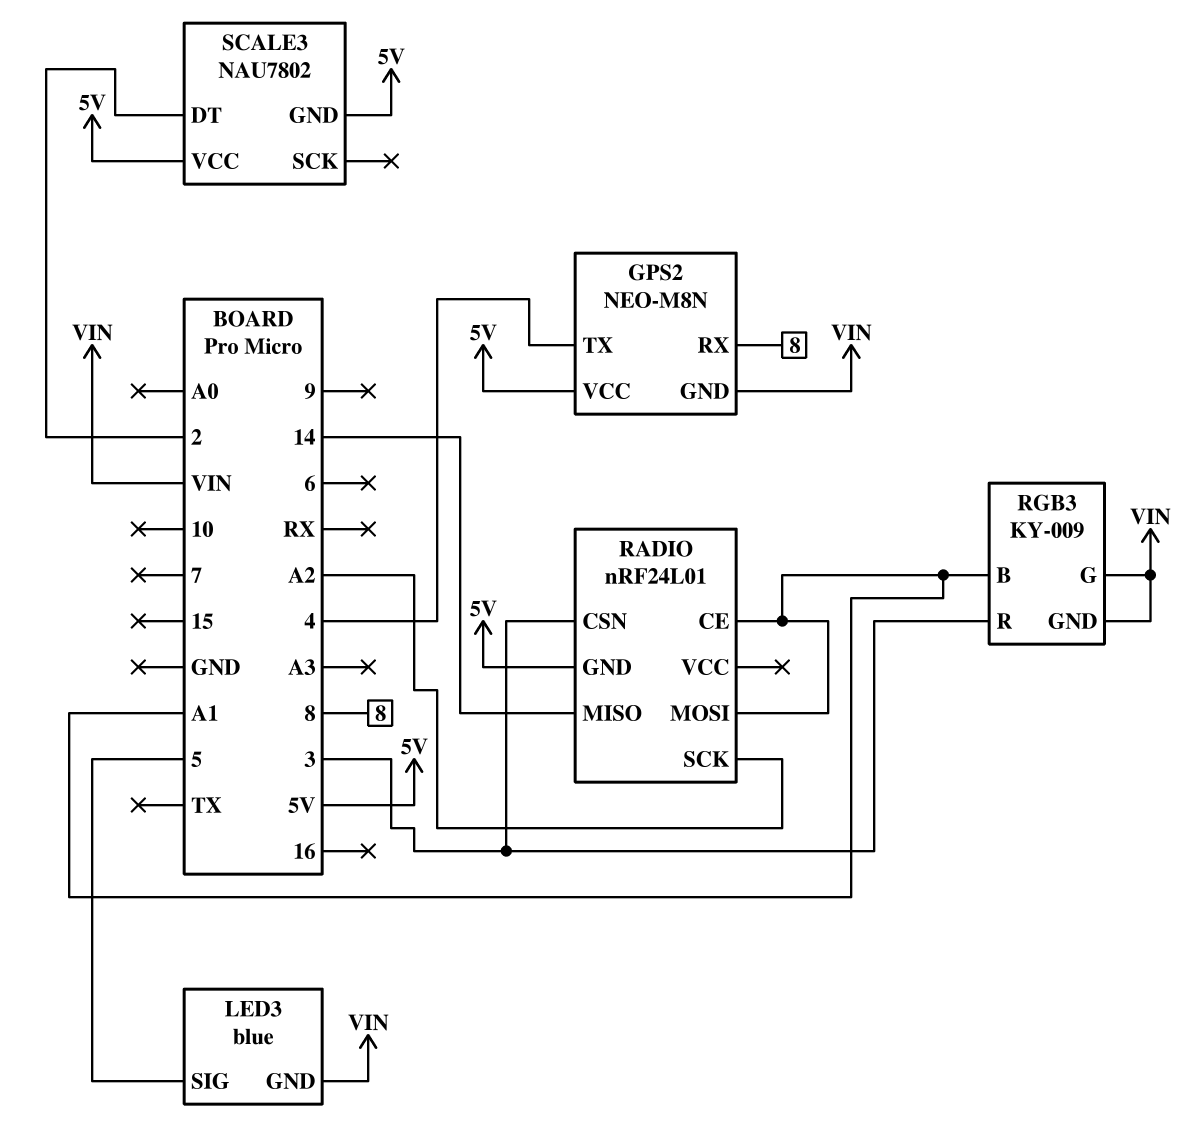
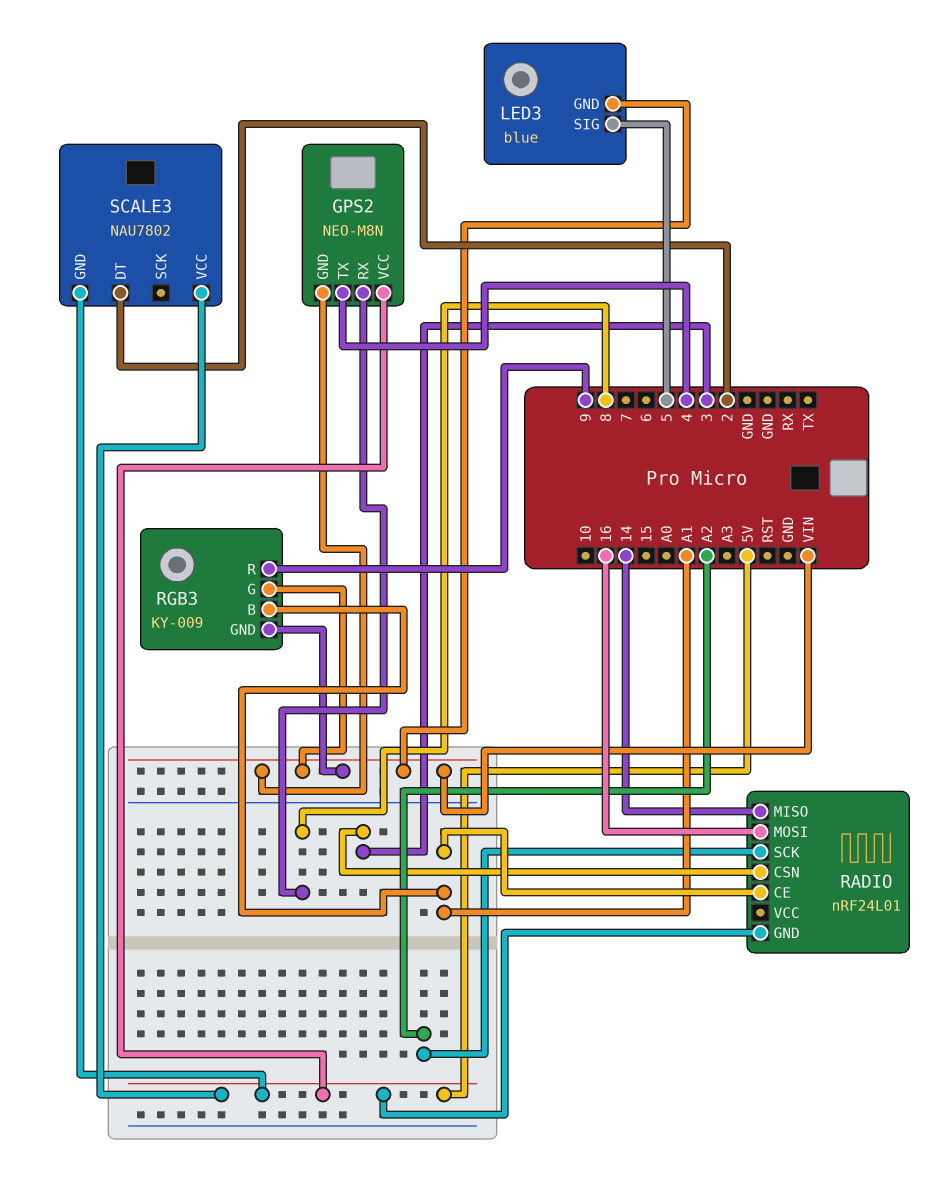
RADIO pin MOSI: A1 -> 16
RGB3 pin R: 3 -> 9

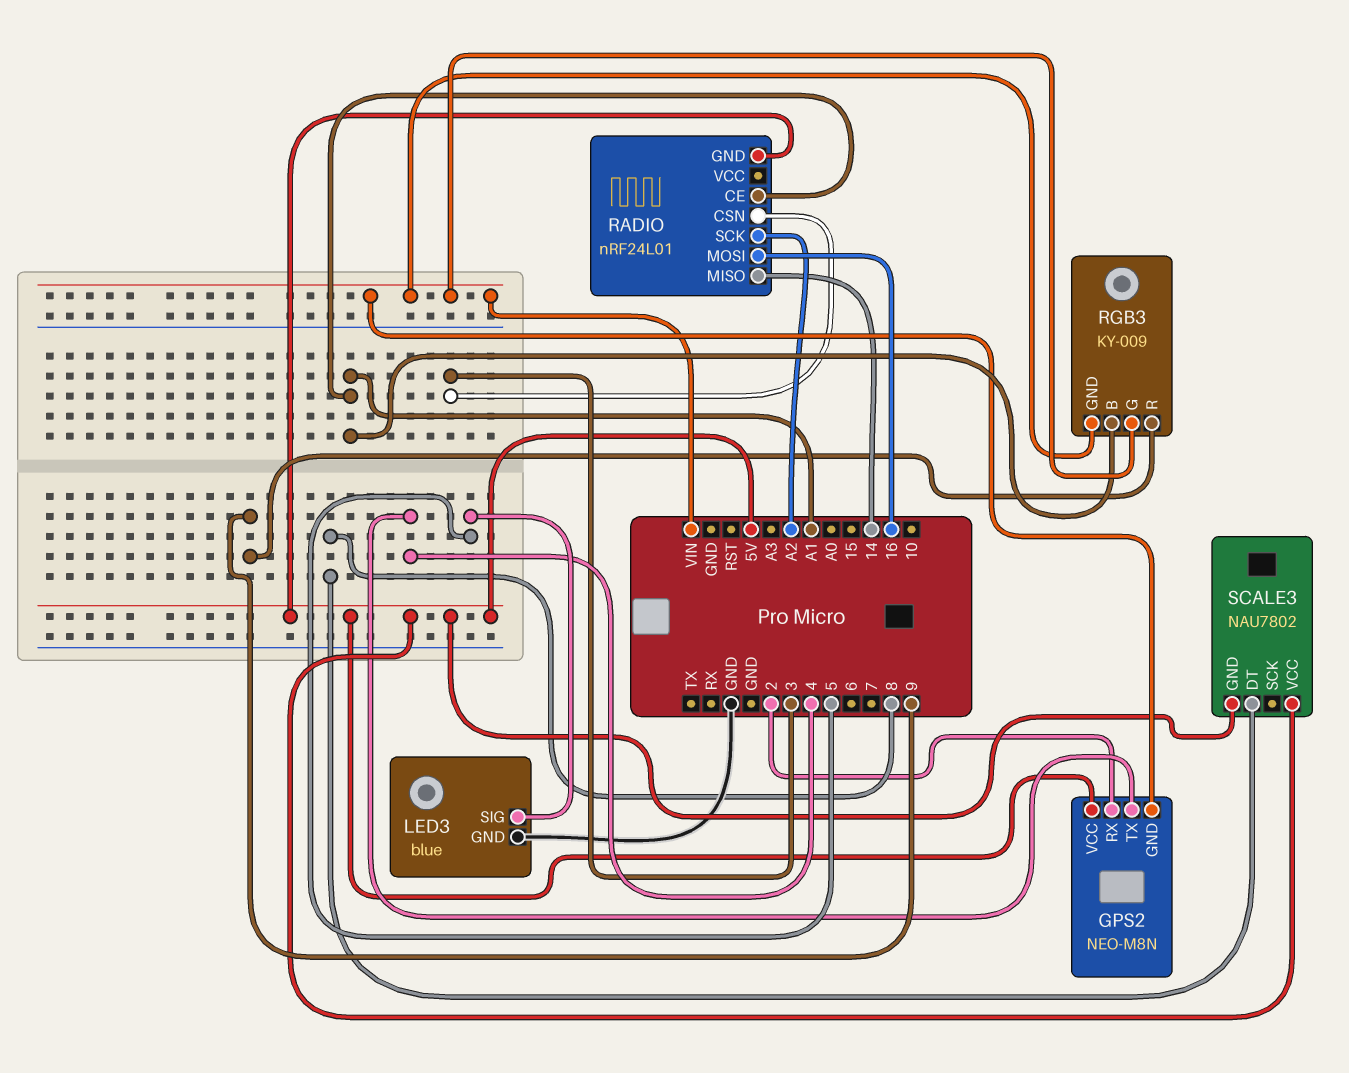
GPS2 pin RX: 8 -> 2
LED3 pin GND: VIN -> GND
SCALE3 pin DT: 2 -> 8

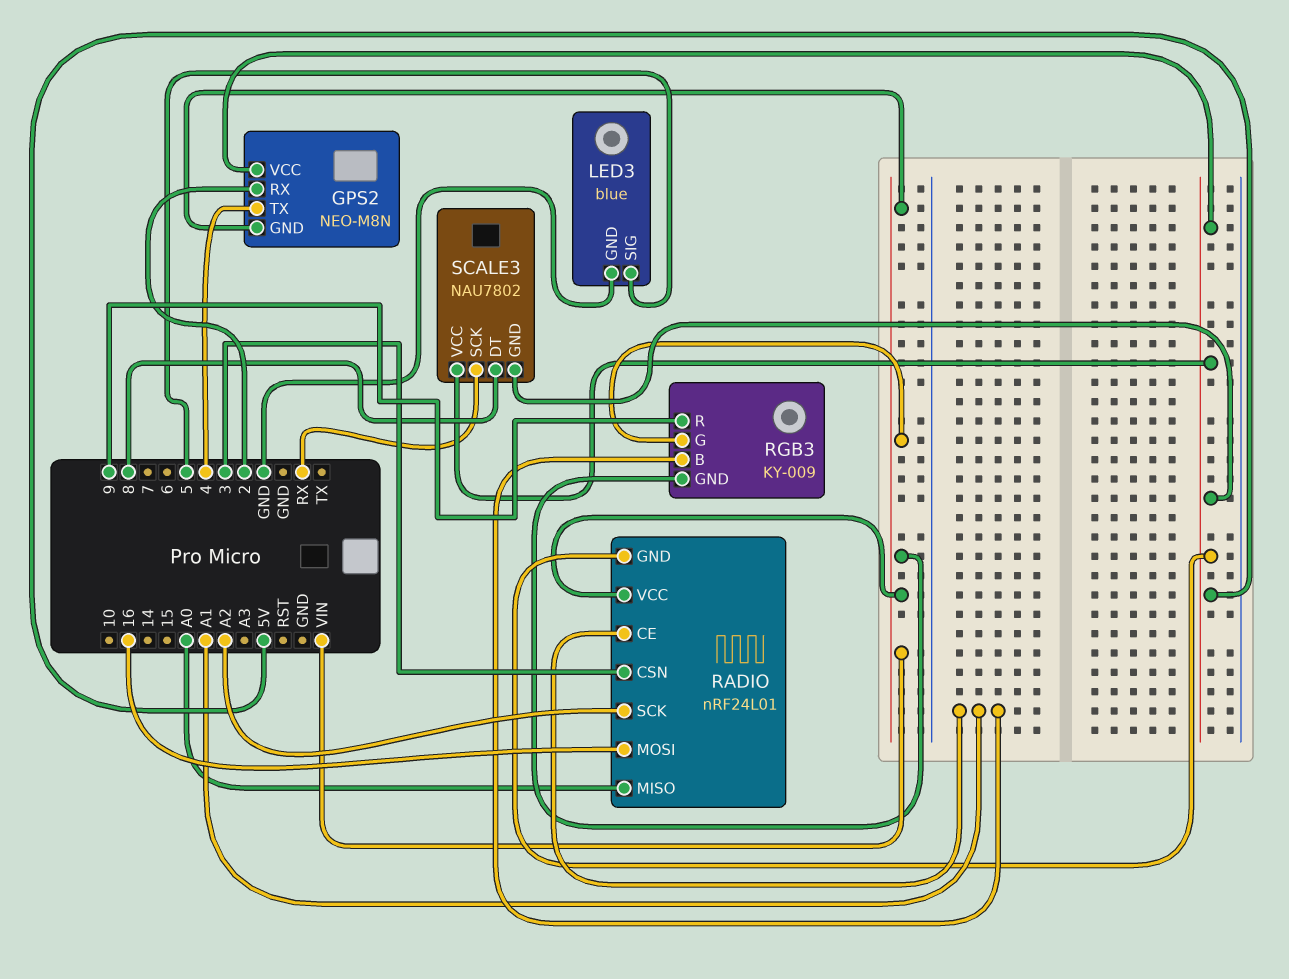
RADIO pin MISO: 14 -> A0
RADIO pin VCC: none -> VIN
SCALE3 pin SCK: none -> RX

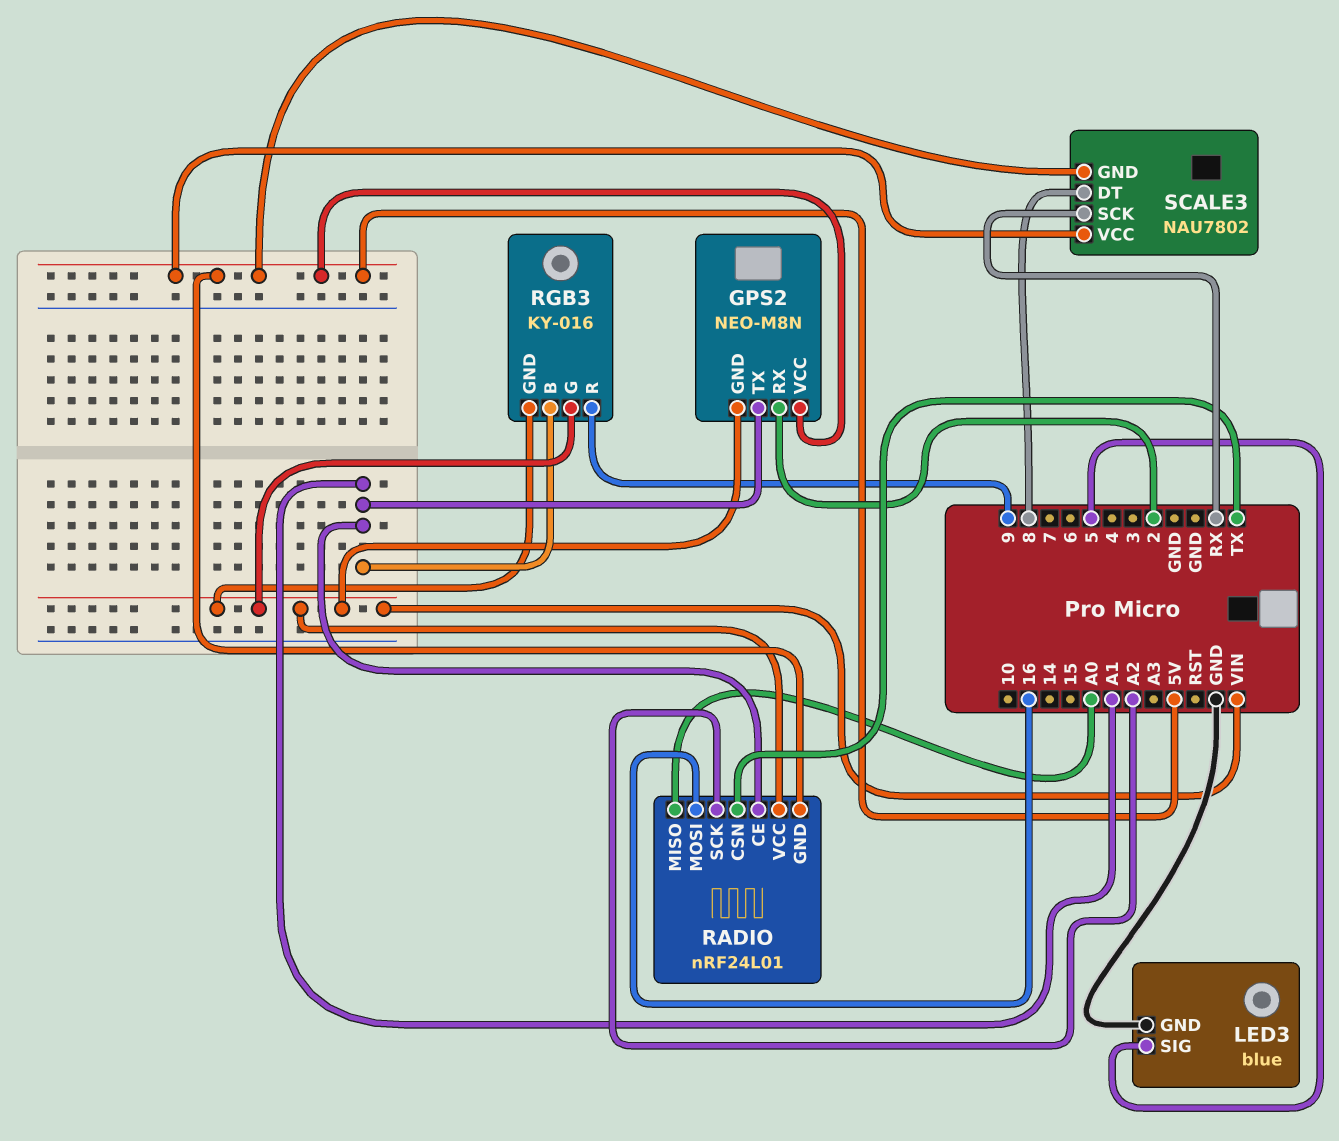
GPS2 pin TX: 4 -> A1
RADIO pin CSN: 3 -> TX
RGB3: KY-009 -> KY-016

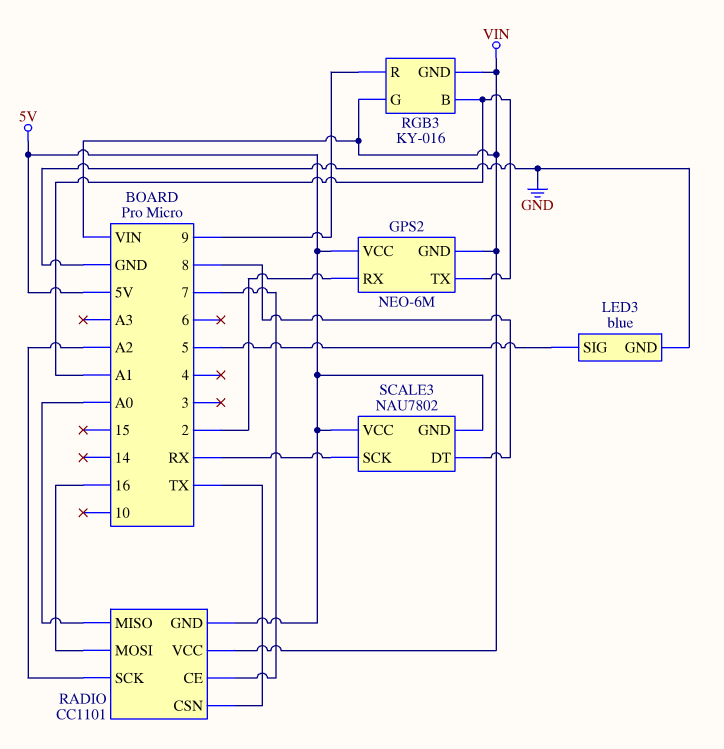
GPS2: NEO-M8N -> NEO-6M
RADIO: nRF24L01 -> CC1101
RADIO pin CE: A1 -> 7

